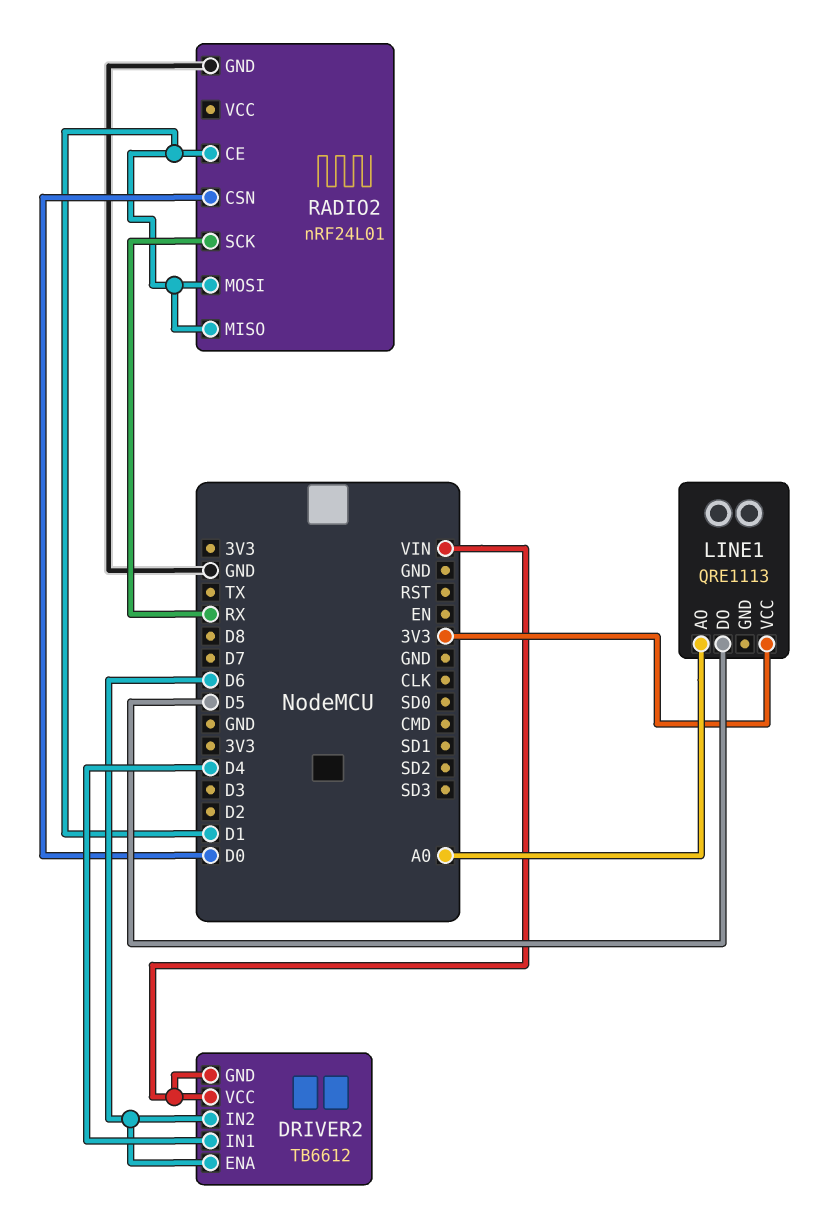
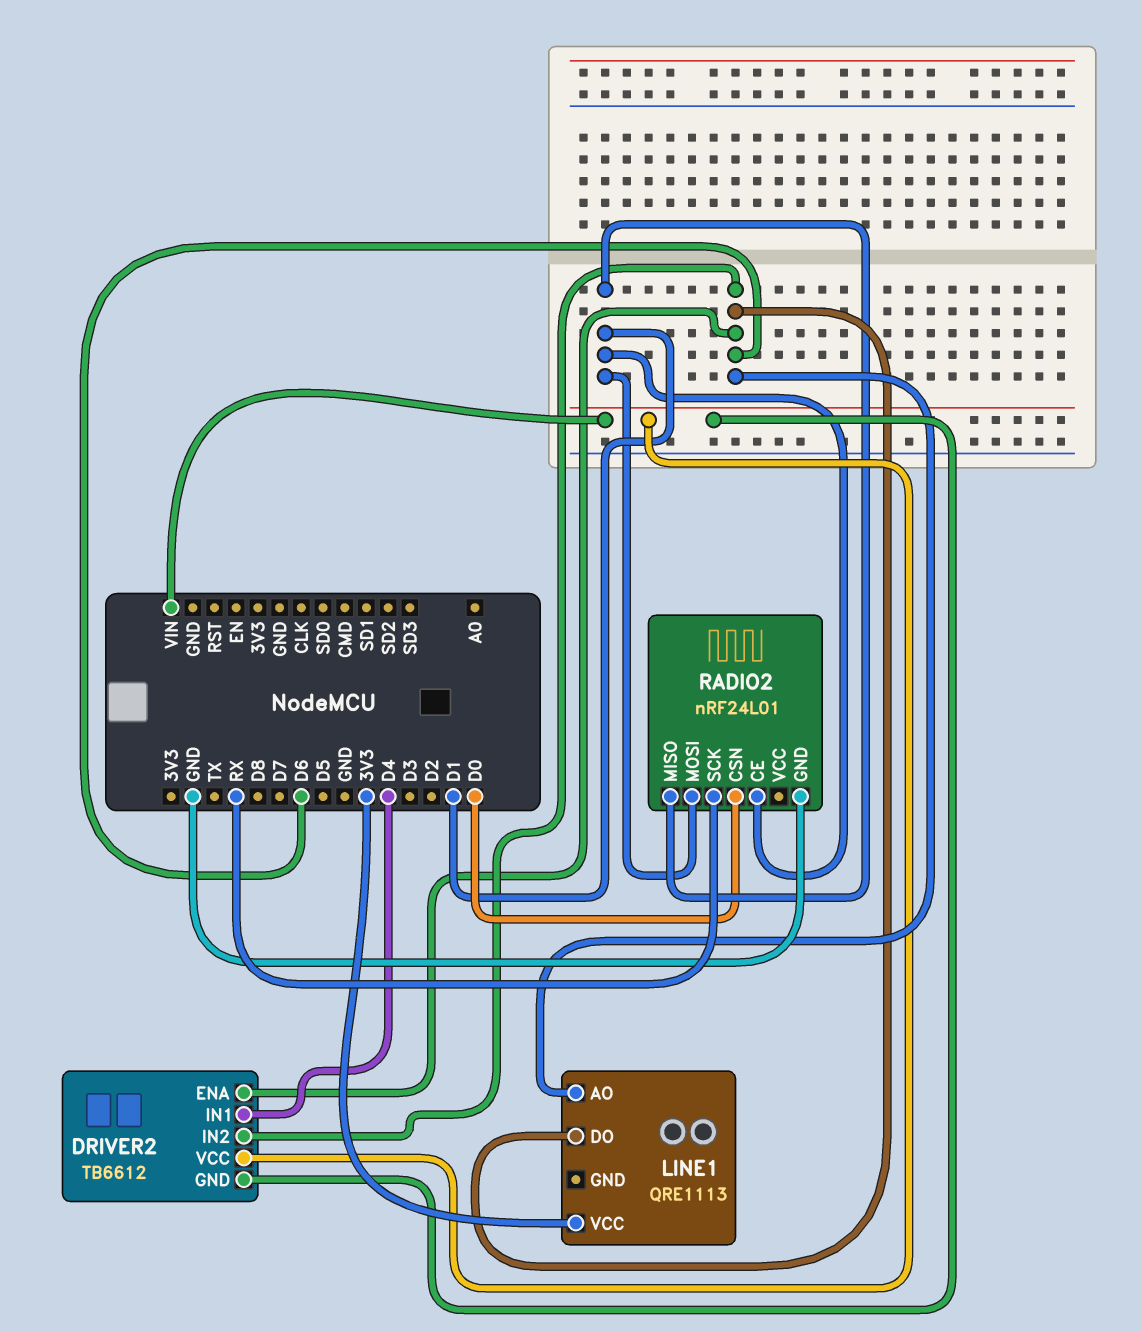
LINE1 pin AO: A0 -> D6
LINE1 pin DO: D5 -> D6

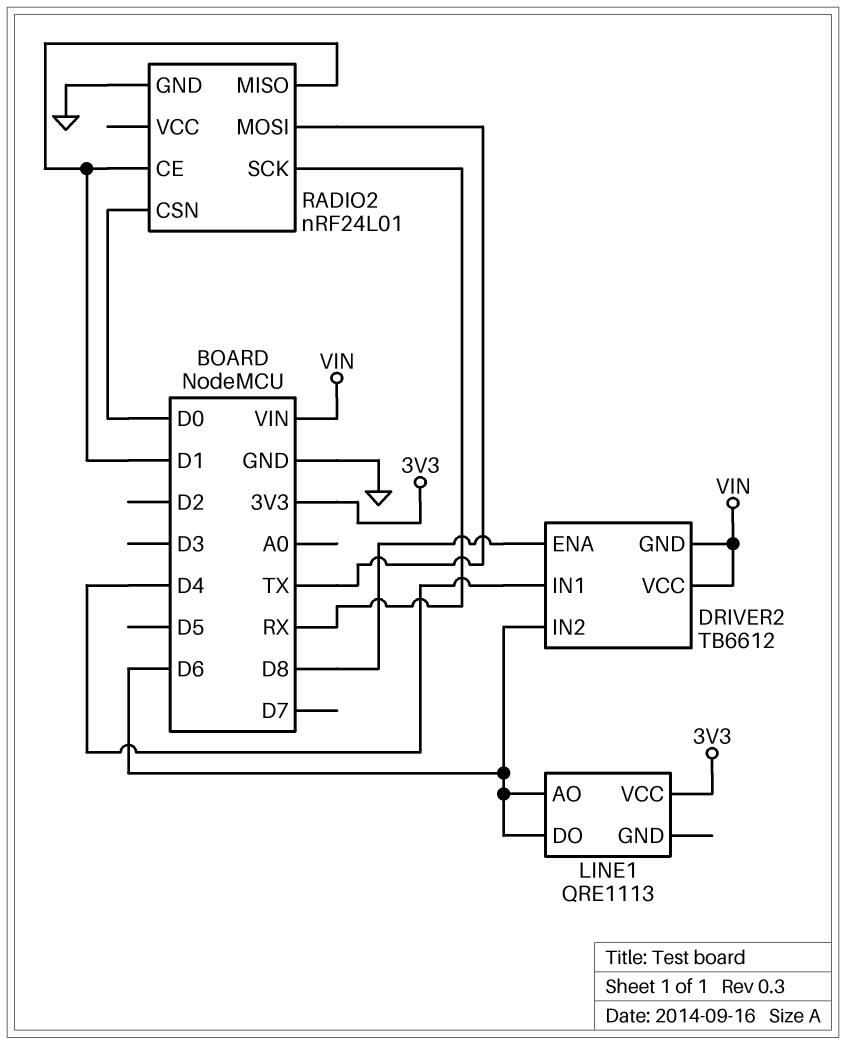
DRIVER2 pin ENA: D6 -> D8
RADIO2 pin MOSI: D1 -> TX

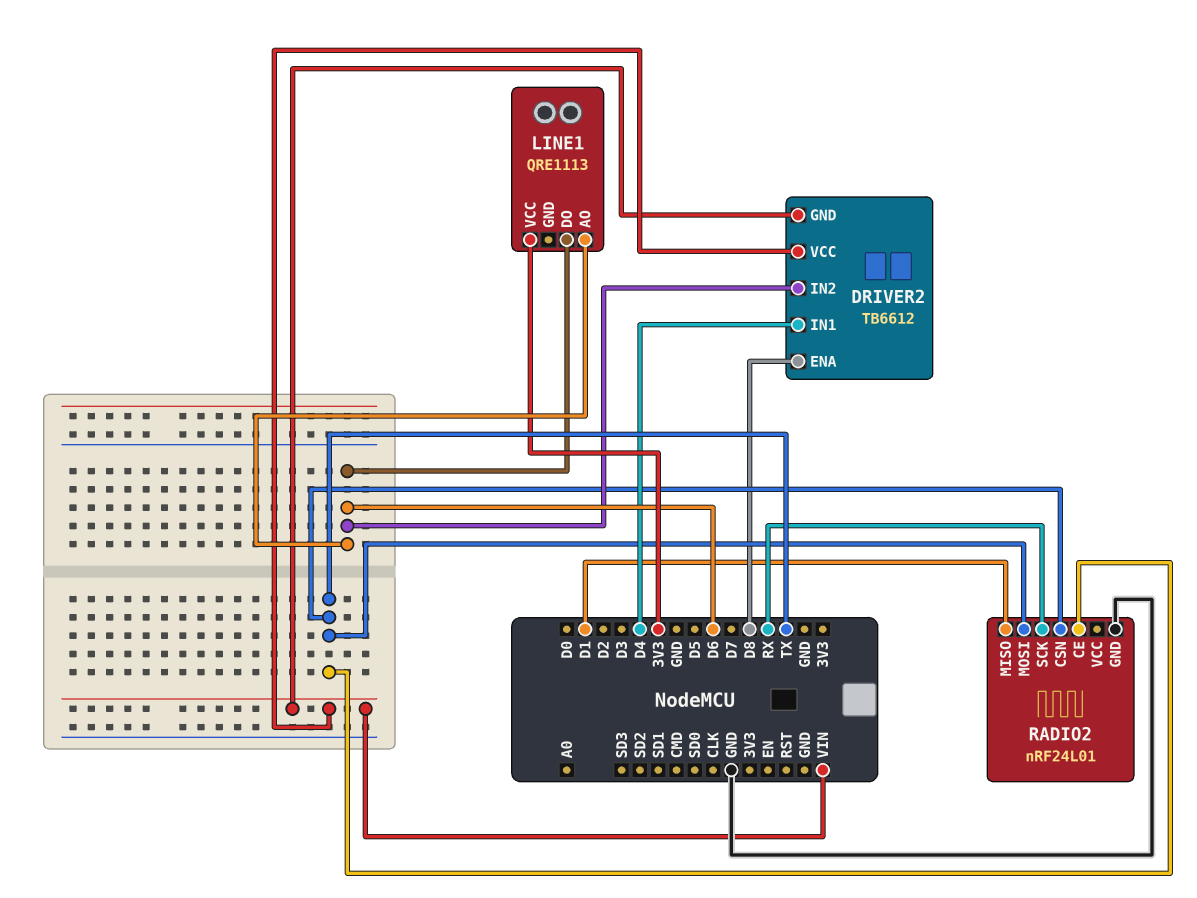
RADIO2 pin CE: D1 -> TX
RADIO2 pin CSN: D0 -> TX

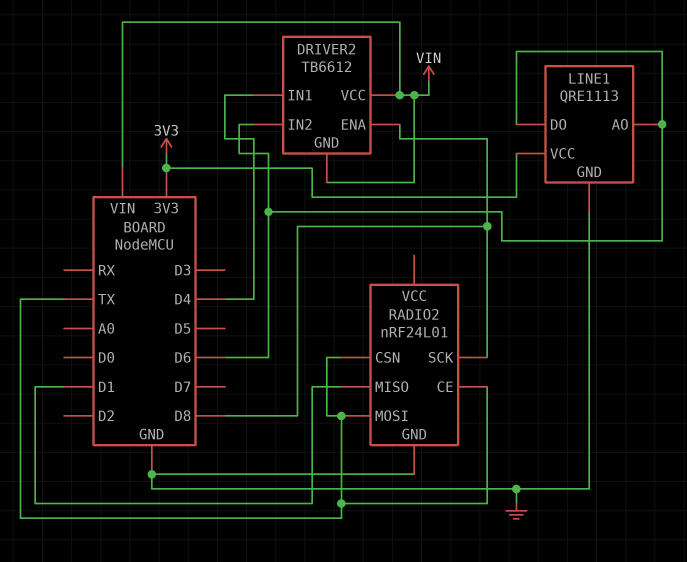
LINE1 pin GND: none -> GND
RADIO2 pin SCK: RX -> D8

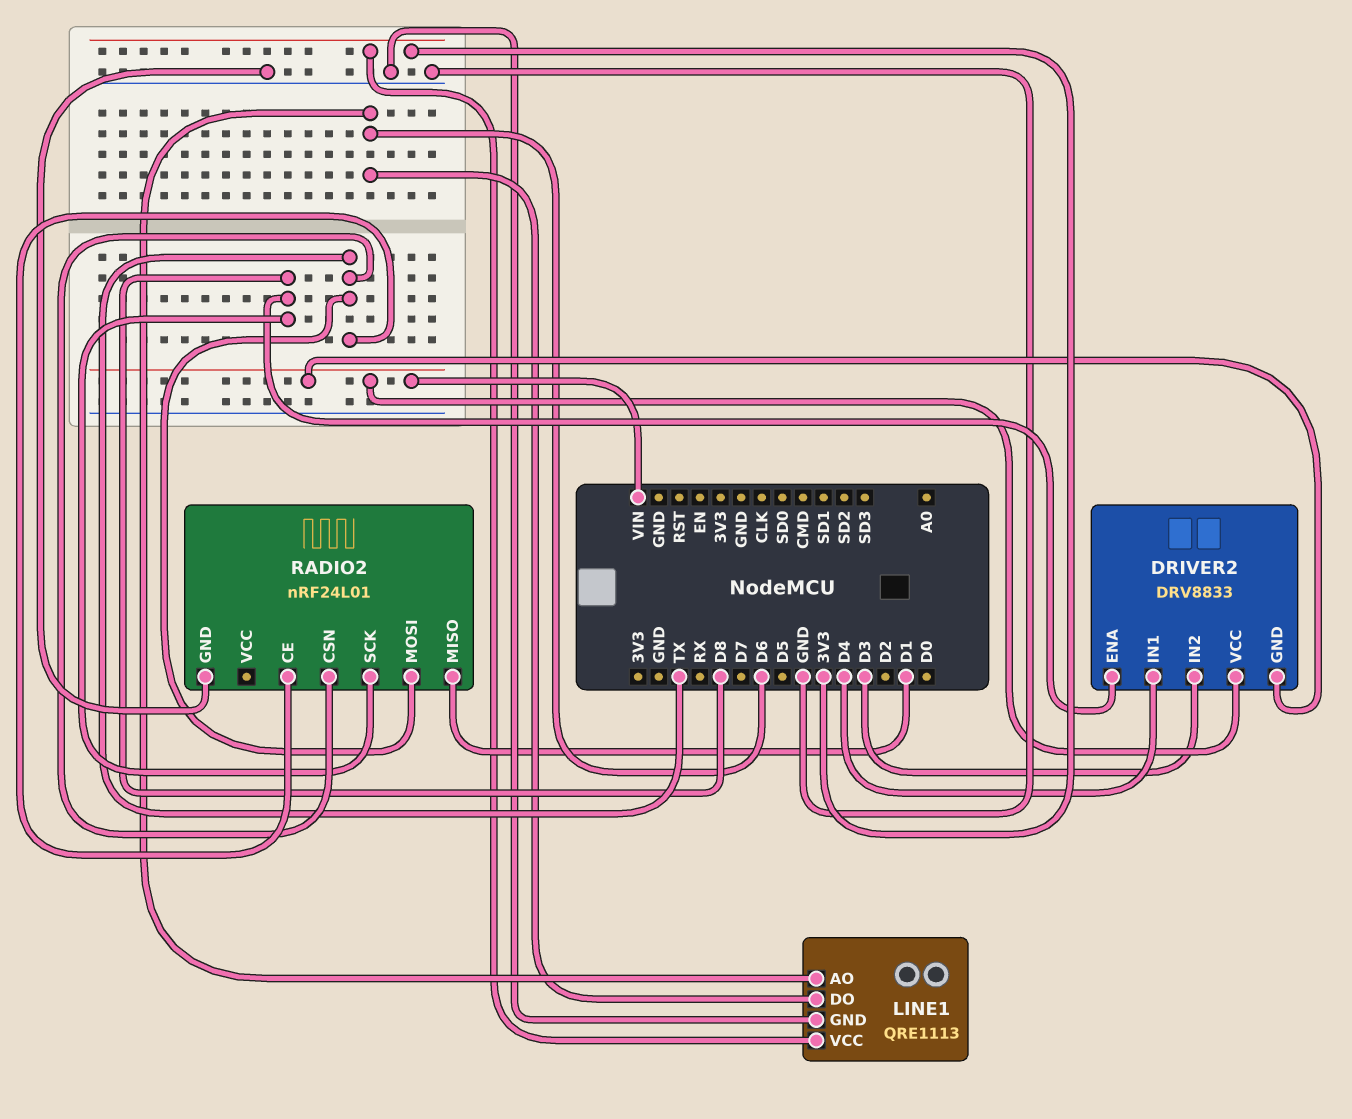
DRIVER2: TB6612 -> DRV8833
DRIVER2 pin IN2: D6 -> D3

